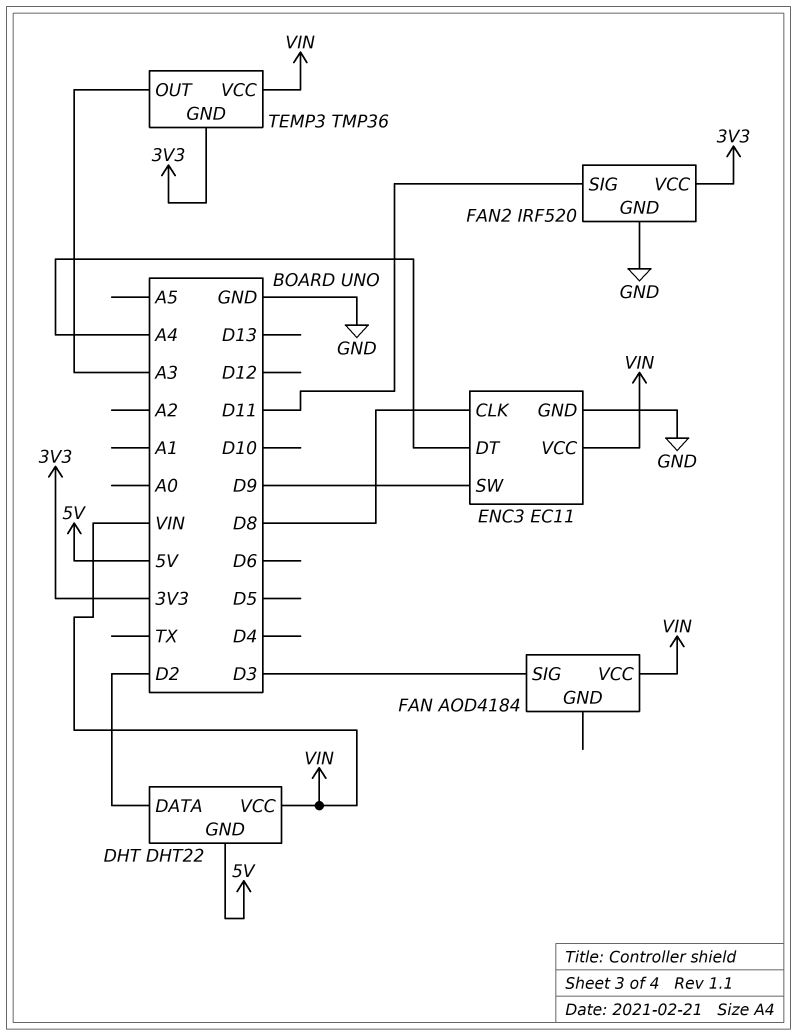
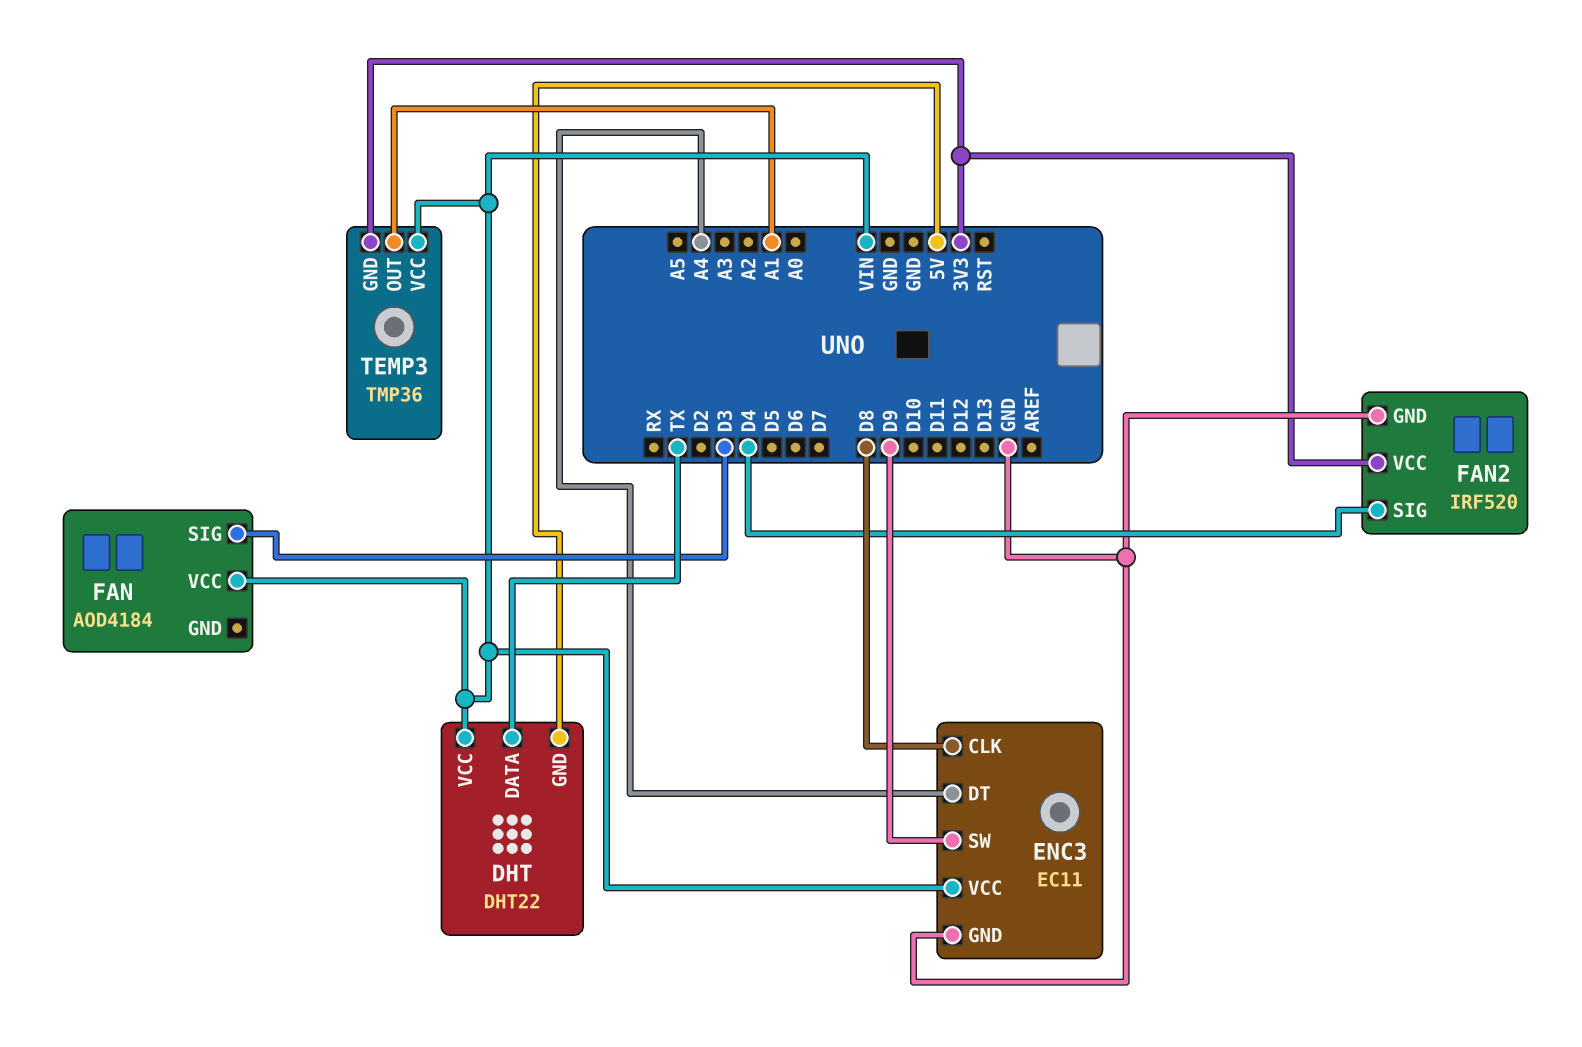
DHT pin DATA: D2 -> TX
FAN2 pin SIG: D11 -> D4
TEMP3 pin OUT: A3 -> A1

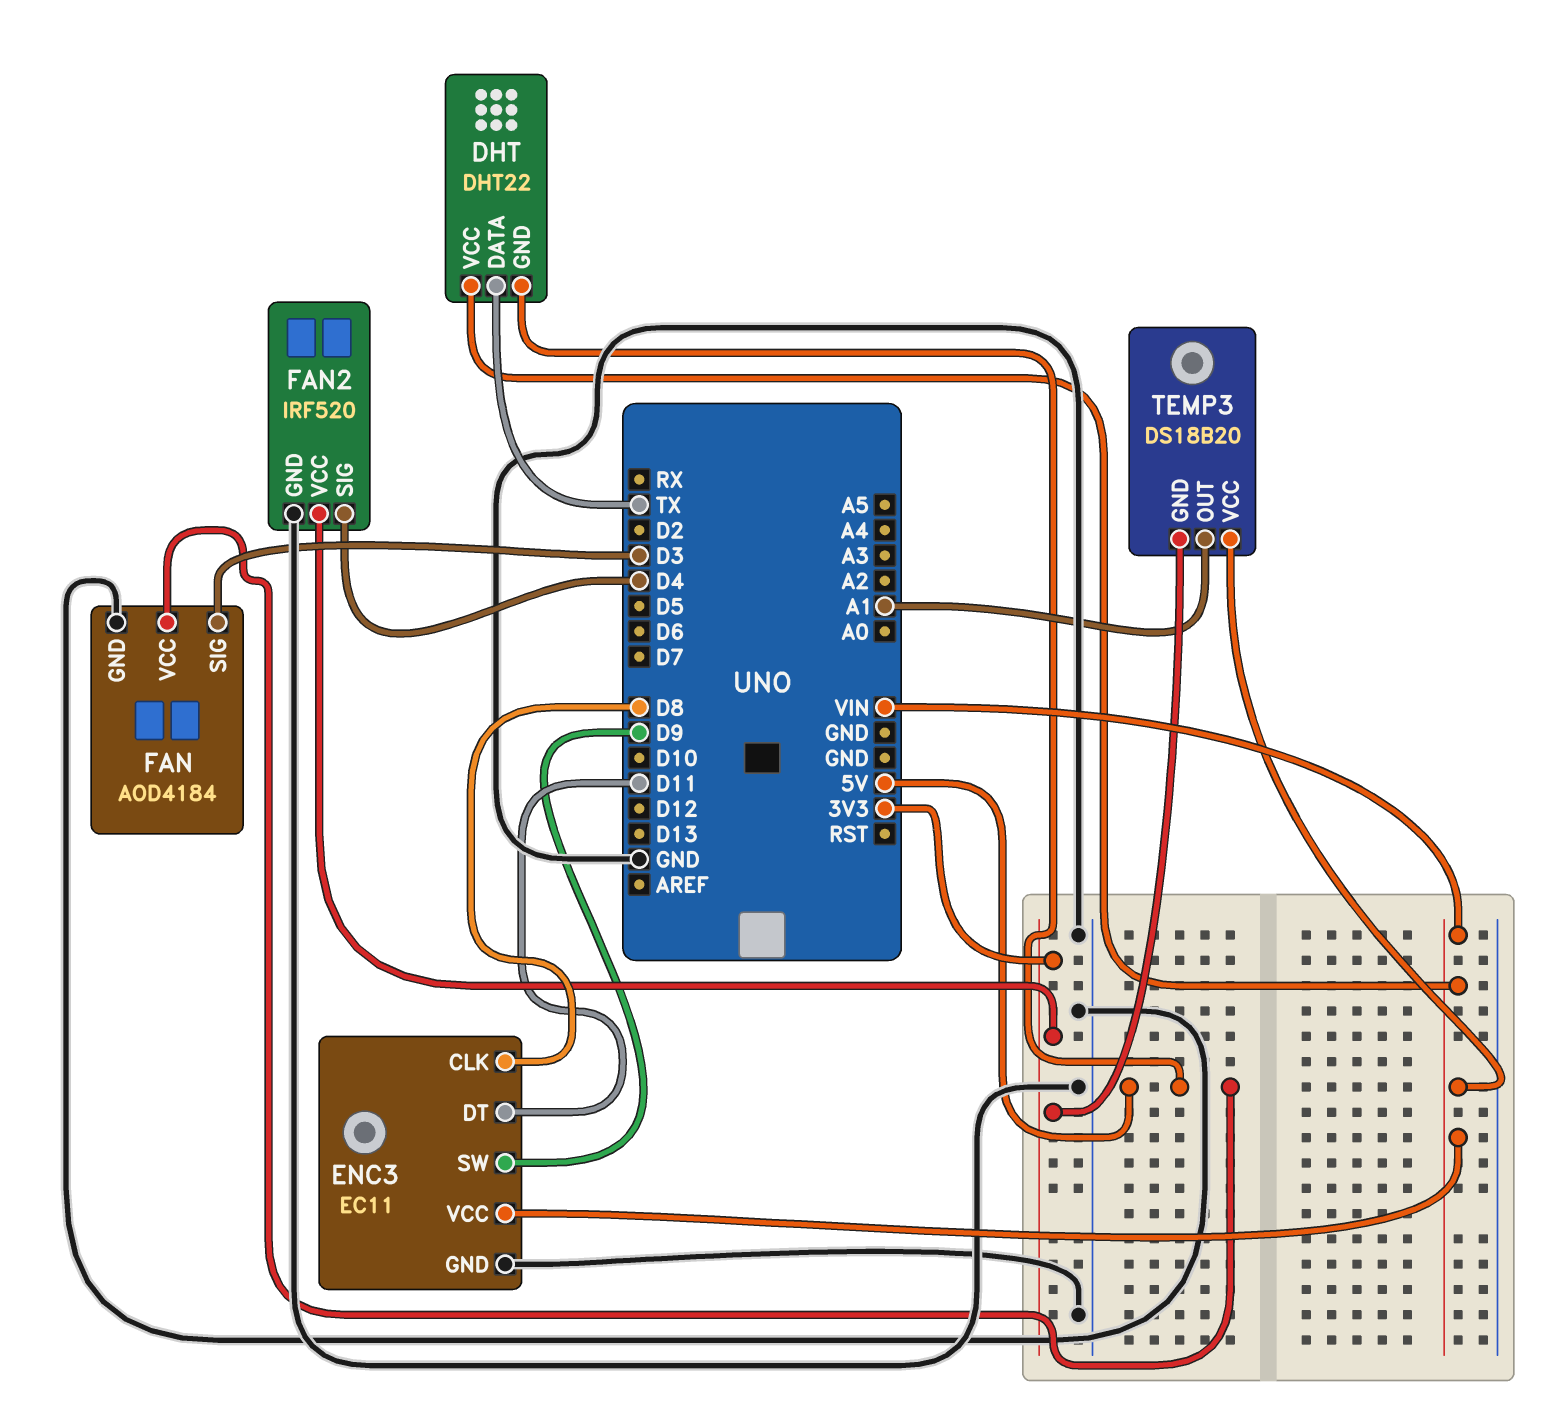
ENC3 pin DT: A4 -> D11
FAN pin GND: none -> GND
FAN pin VCC: VIN -> 5V
TEMP3: TMP36 -> DS18B20

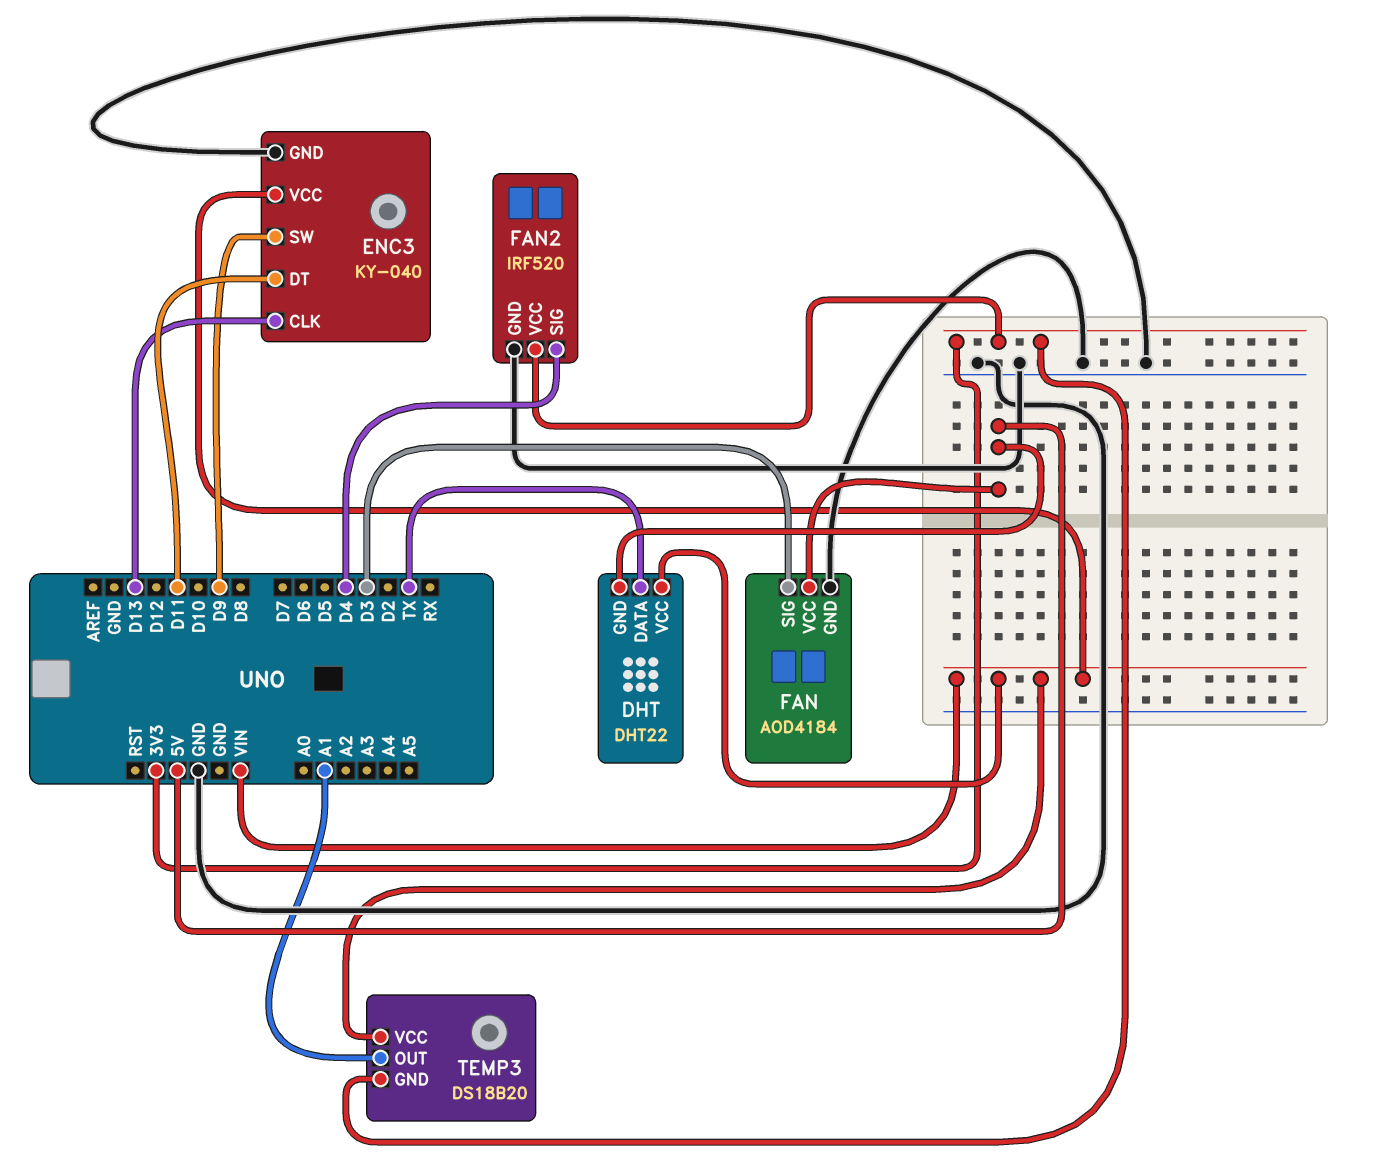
ENC3: EC11 -> KY-040
ENC3 pin CLK: D8 -> D13

